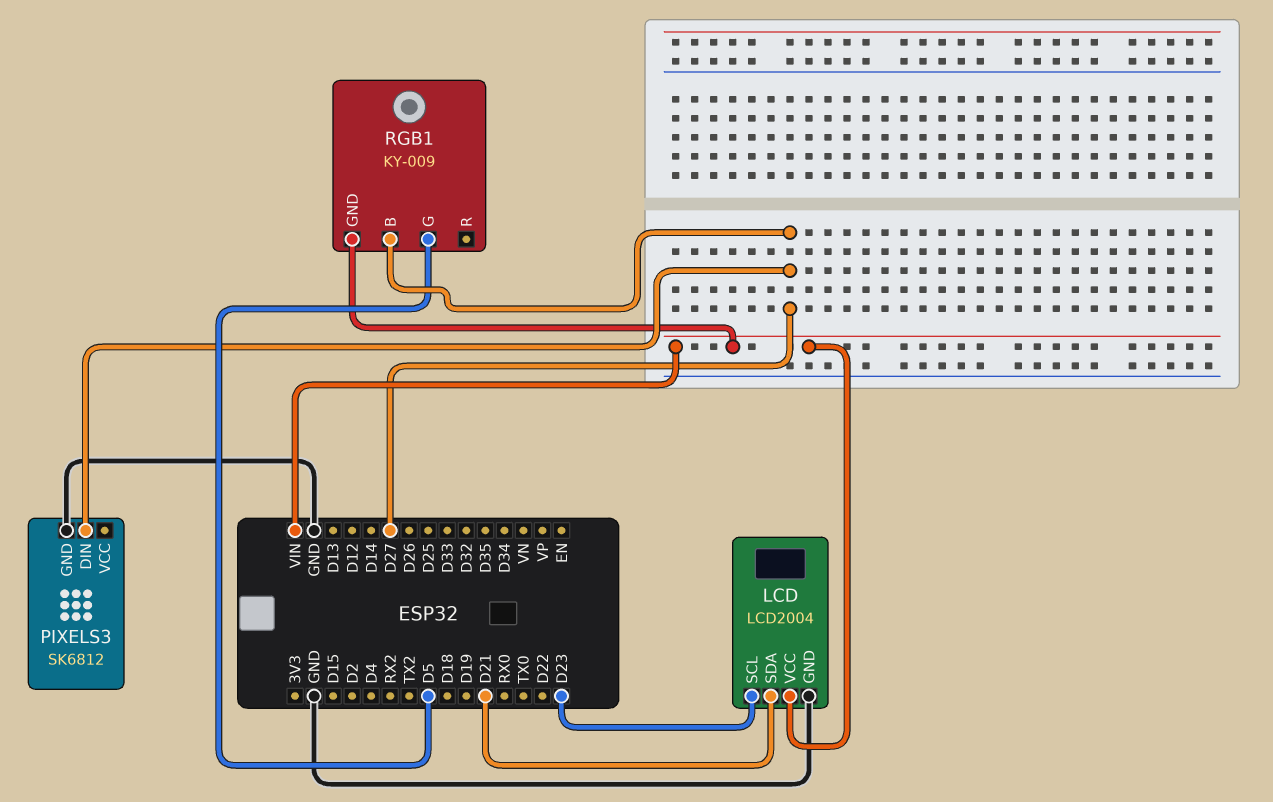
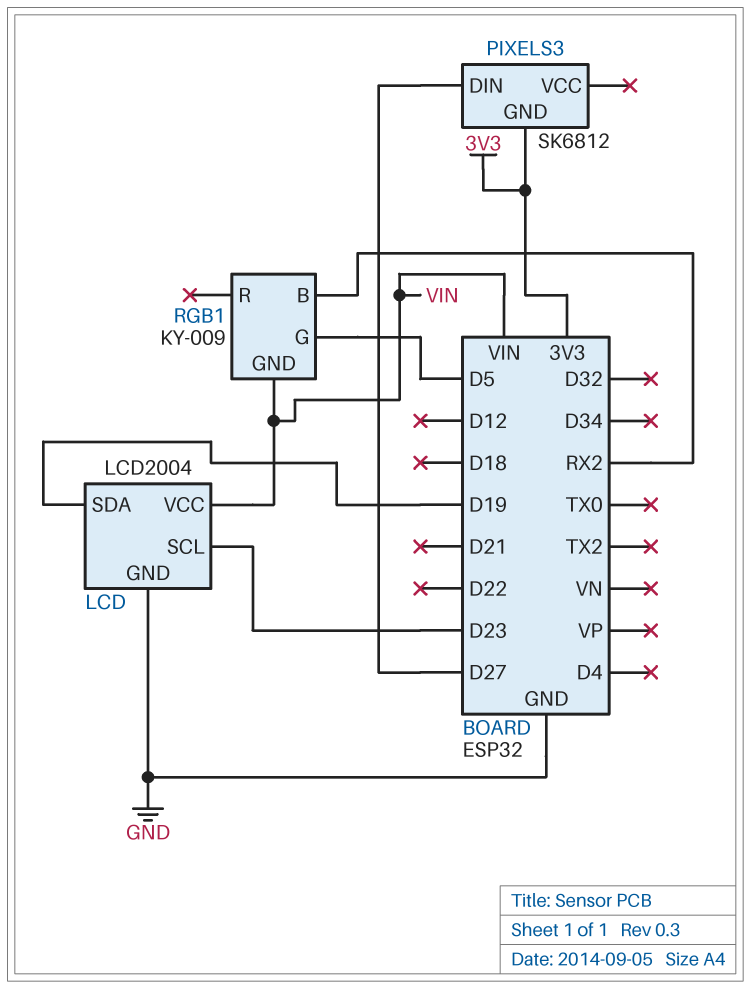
LCD pin SDA: D21 -> D19
PIXELS3 pin GND: GND -> 3V3
RGB1 pin B: D27 -> RX2

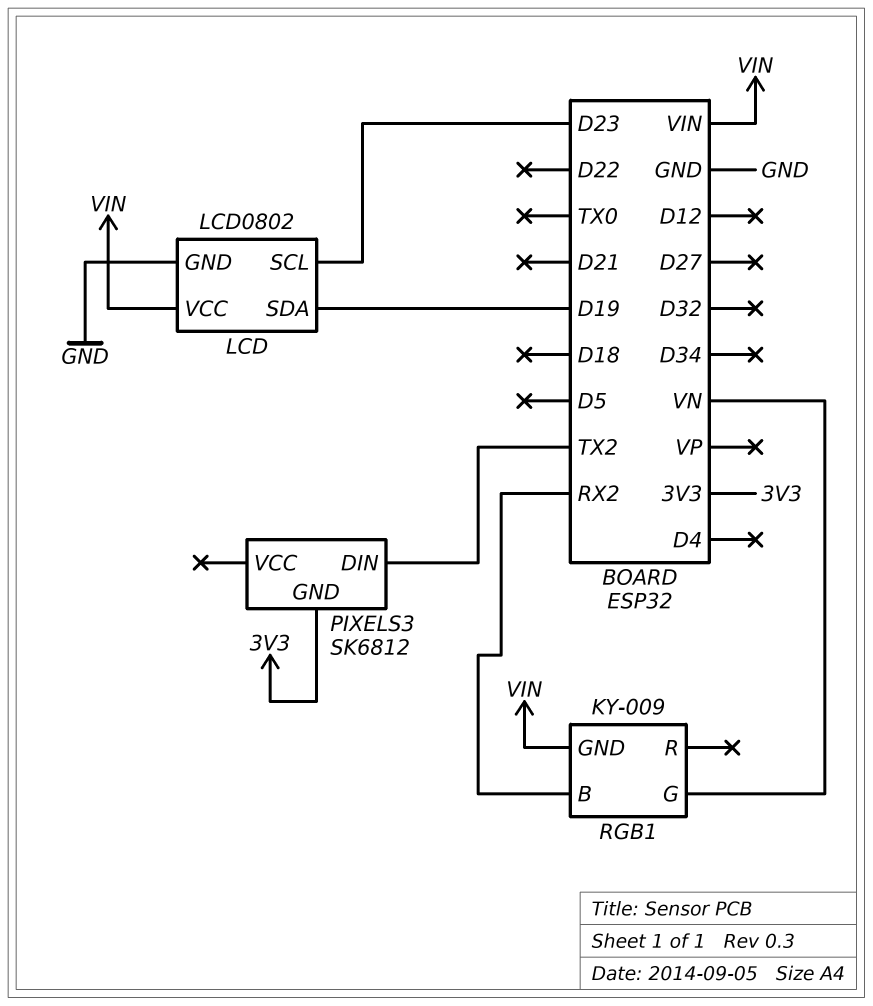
LCD: LCD2004 -> LCD0802
PIXELS3 pin DIN: D27 -> TX2
RGB1 pin G: D5 -> VN

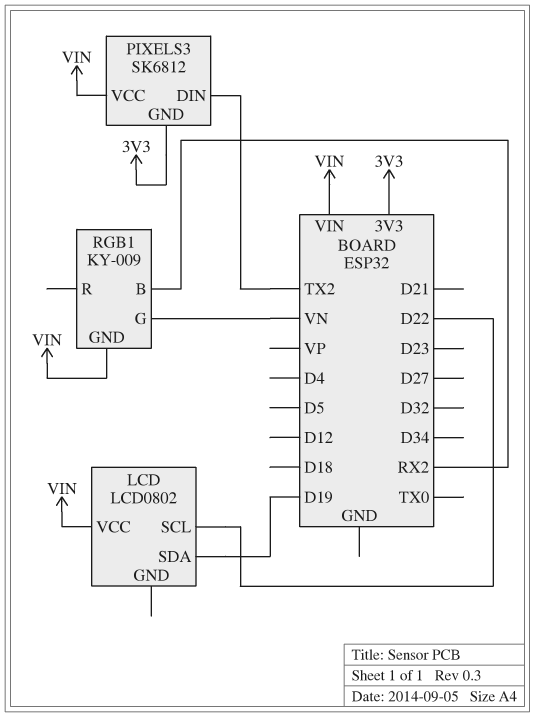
LCD pin GND: GND -> none
LCD pin SCL: D23 -> D22
PIXELS3 pin VCC: none -> VIN

